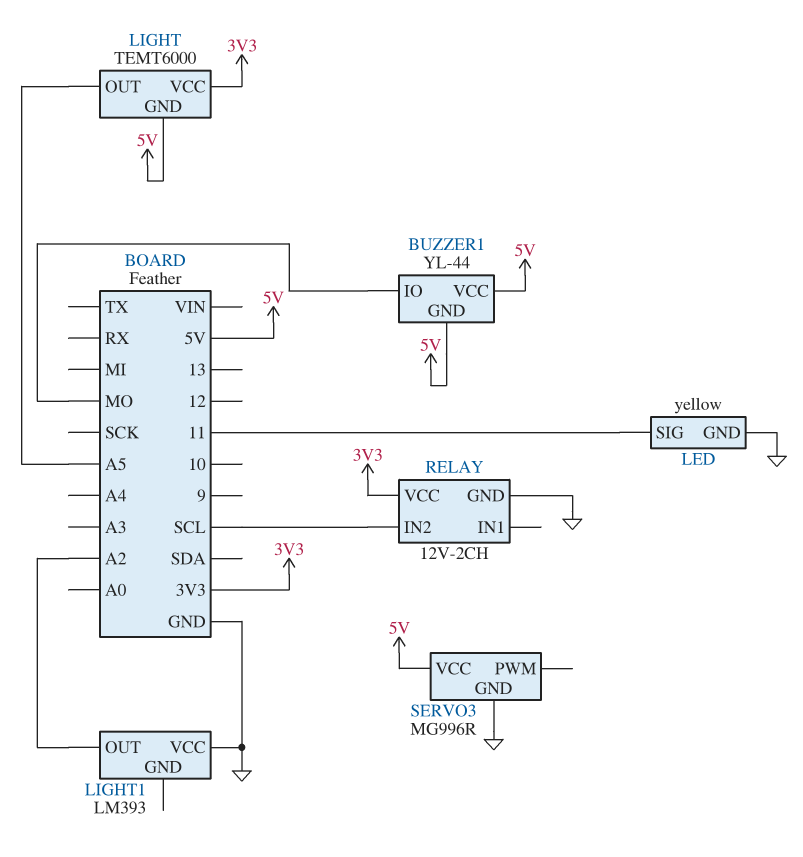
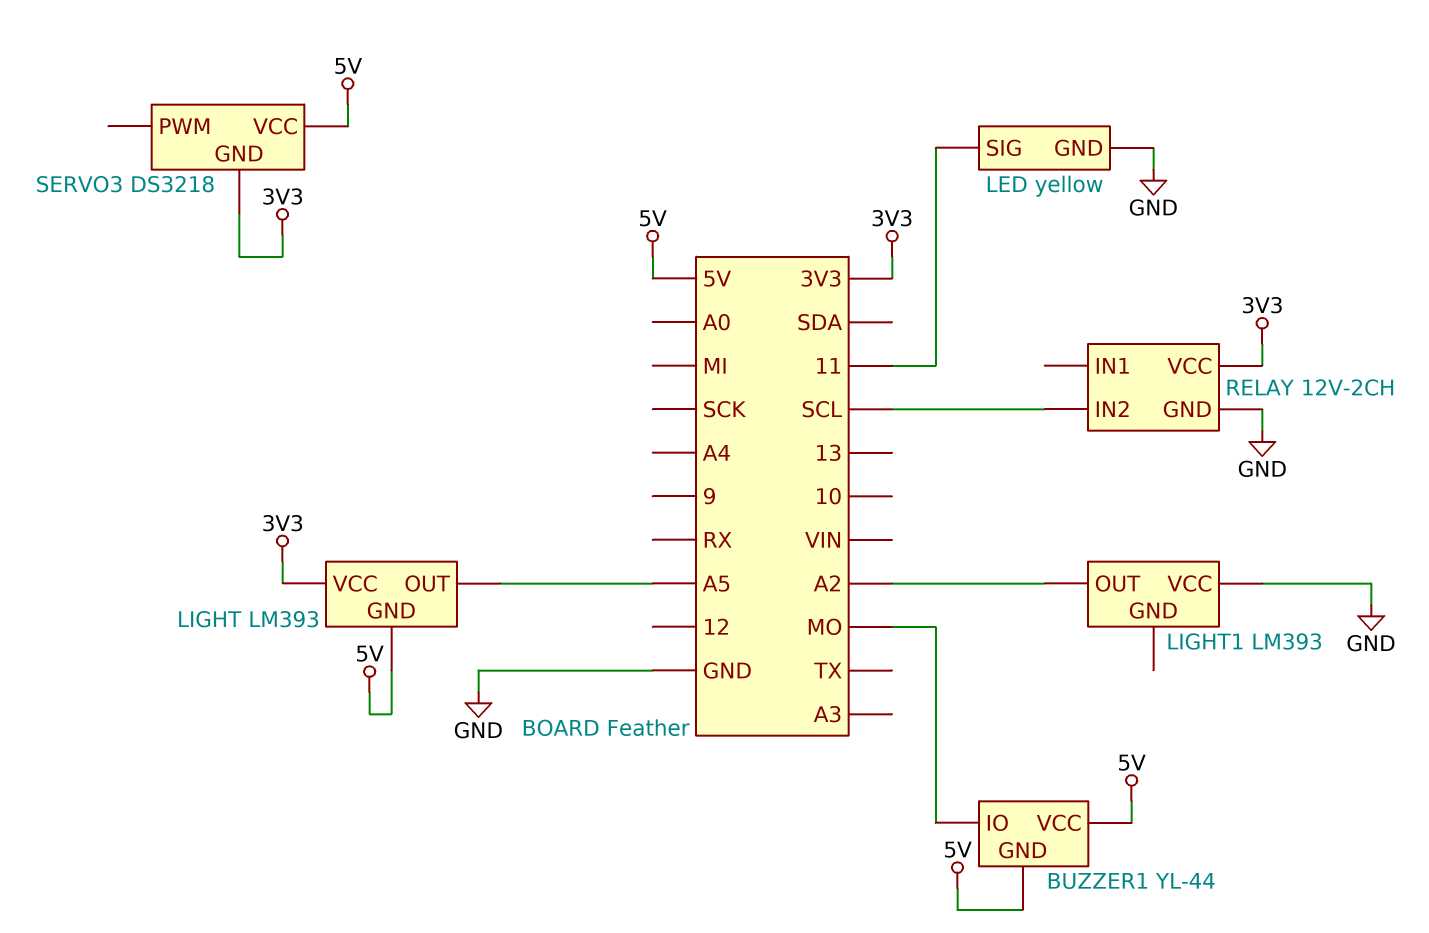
LIGHT: TEMT6000 -> LM393
SERVO3: MG996R -> DS3218
SERVO3 pin GND: GND -> 3V3

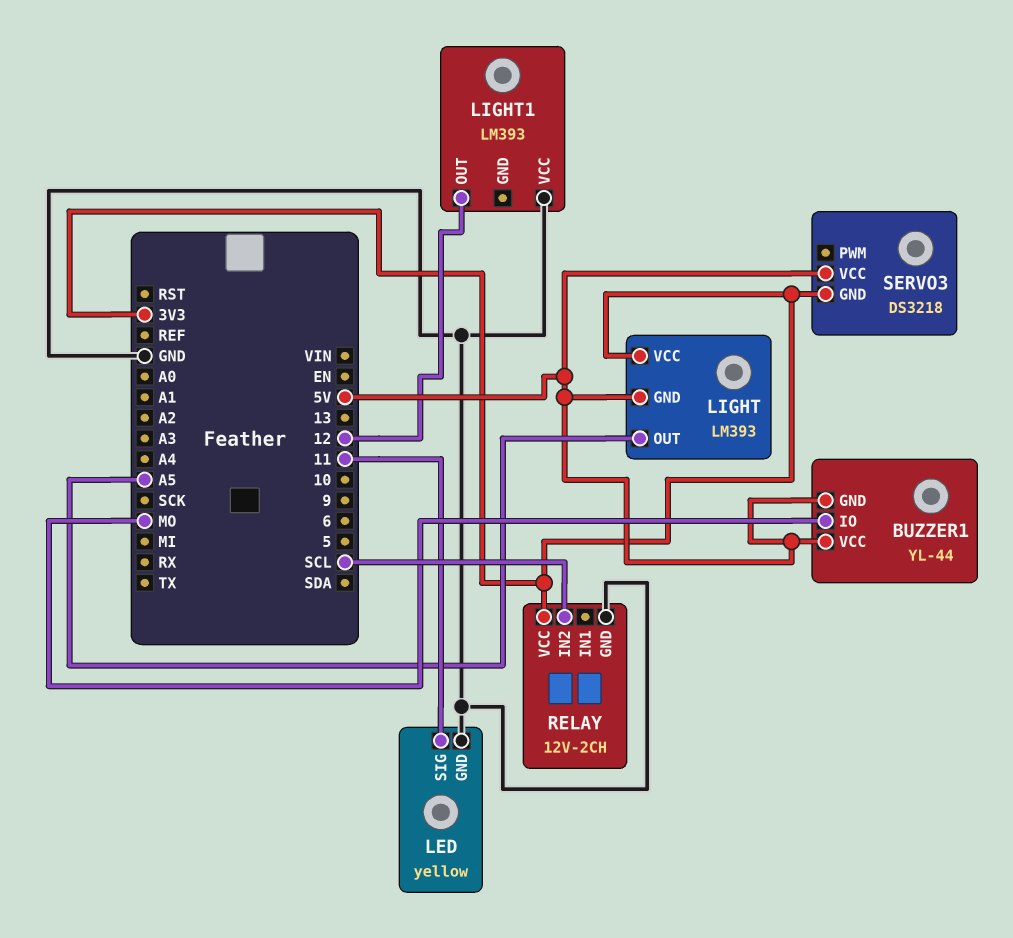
LIGHT1 pin OUT: A2 -> 12

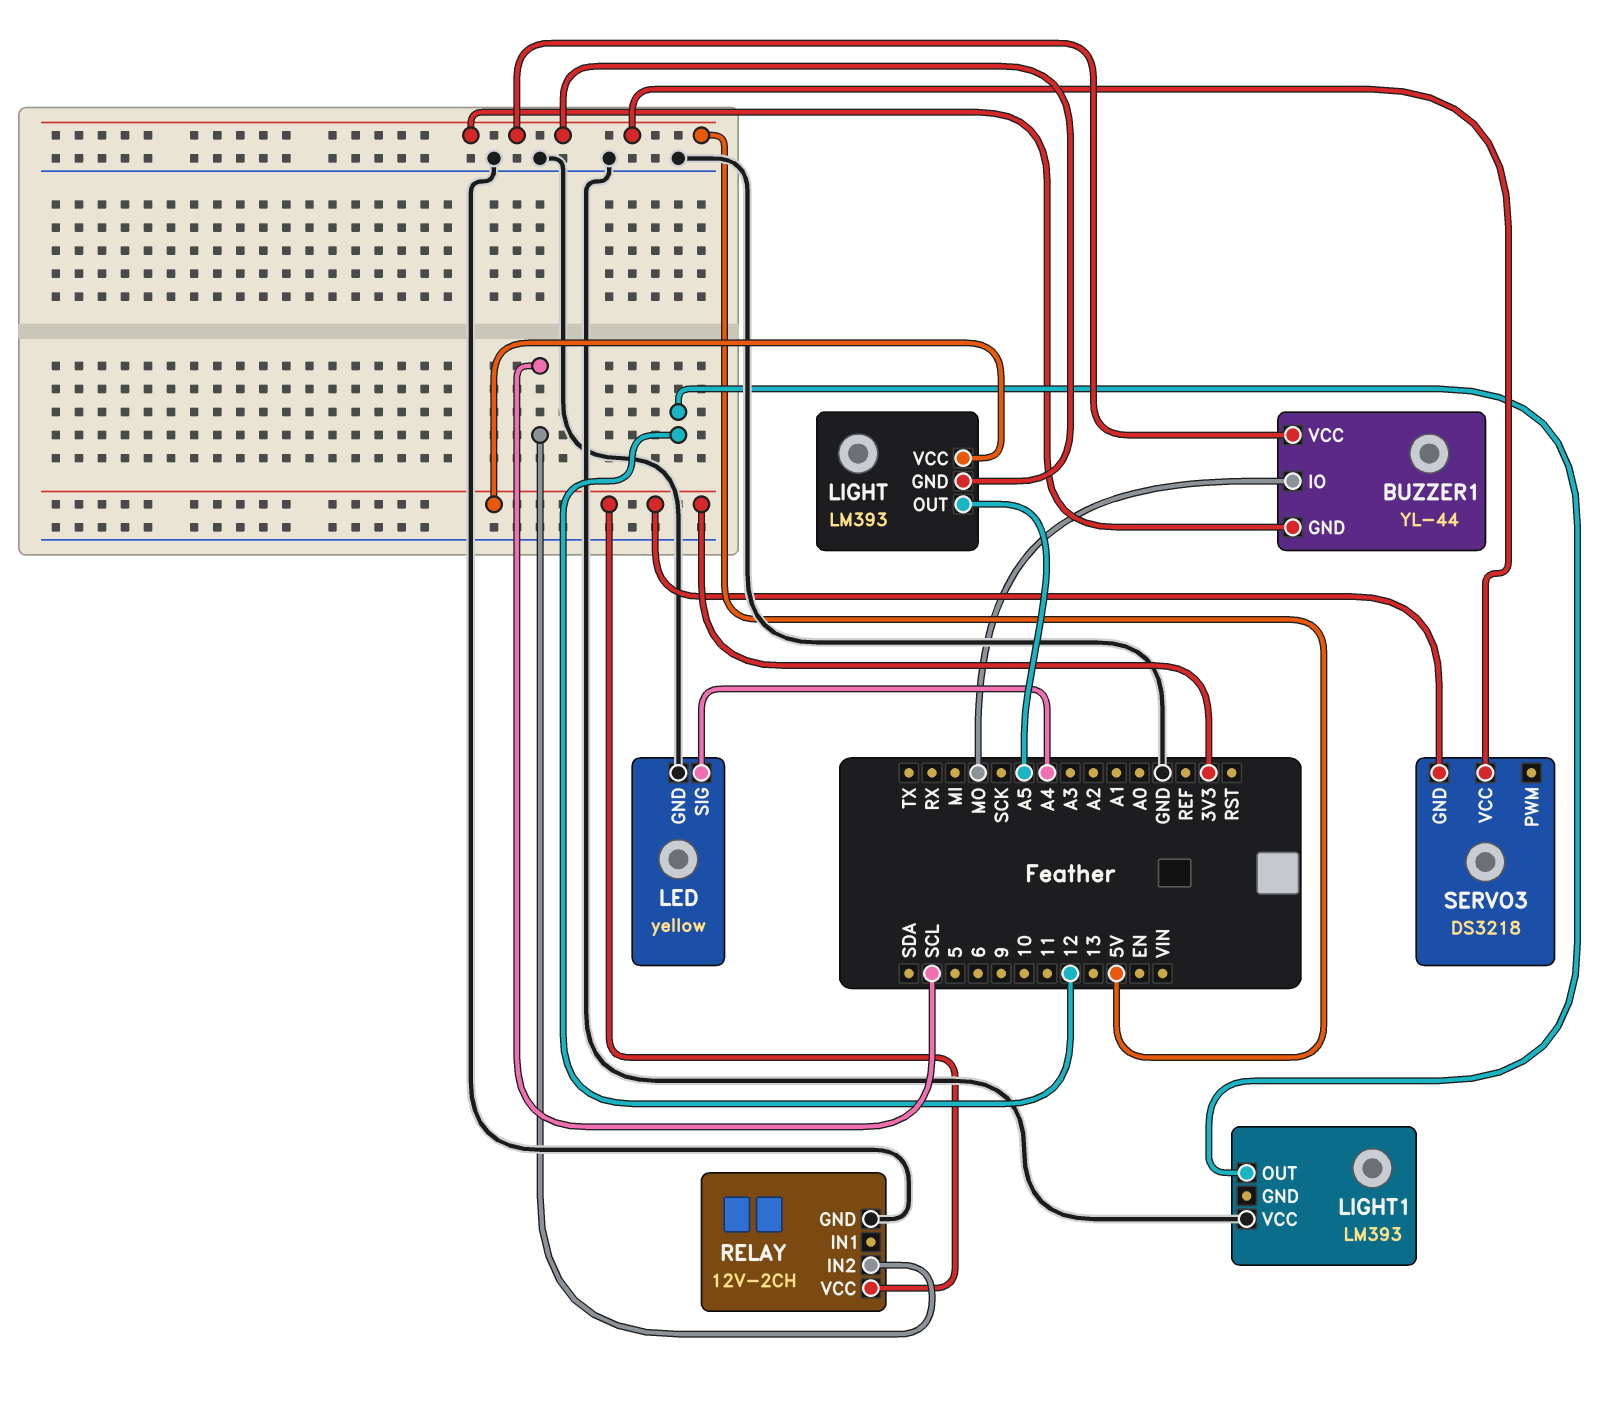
LED pin SIG: 11 -> A4

